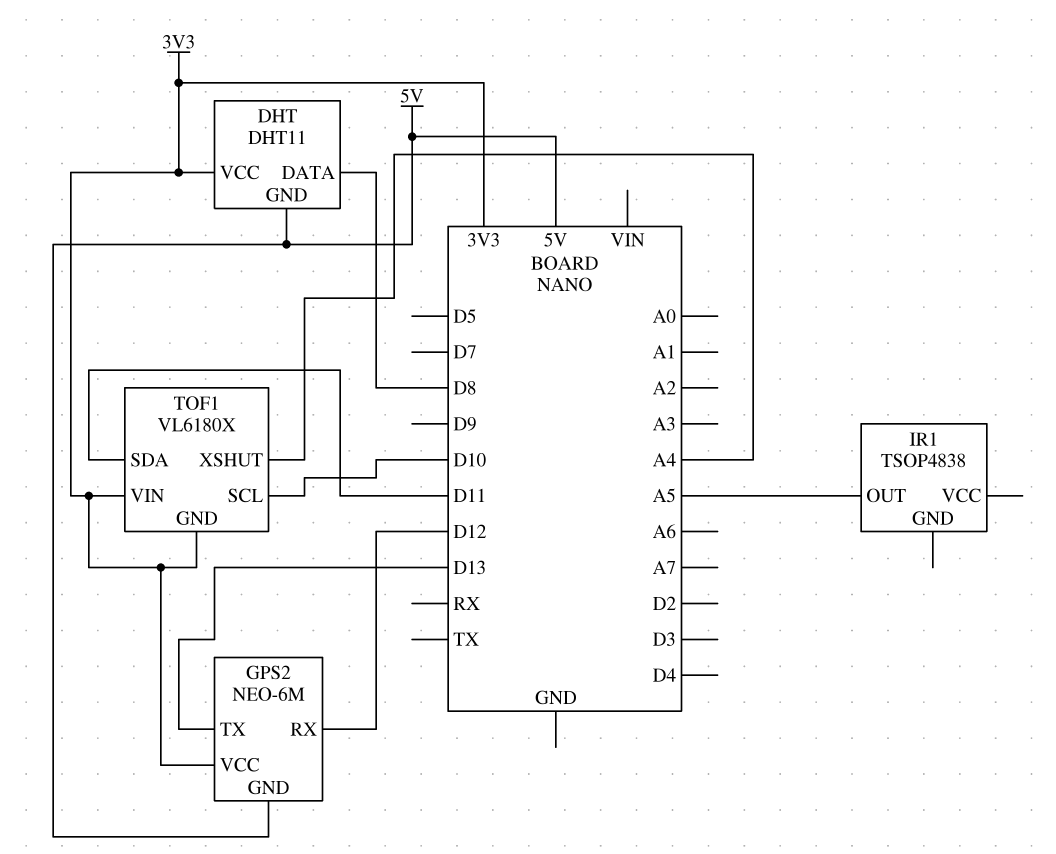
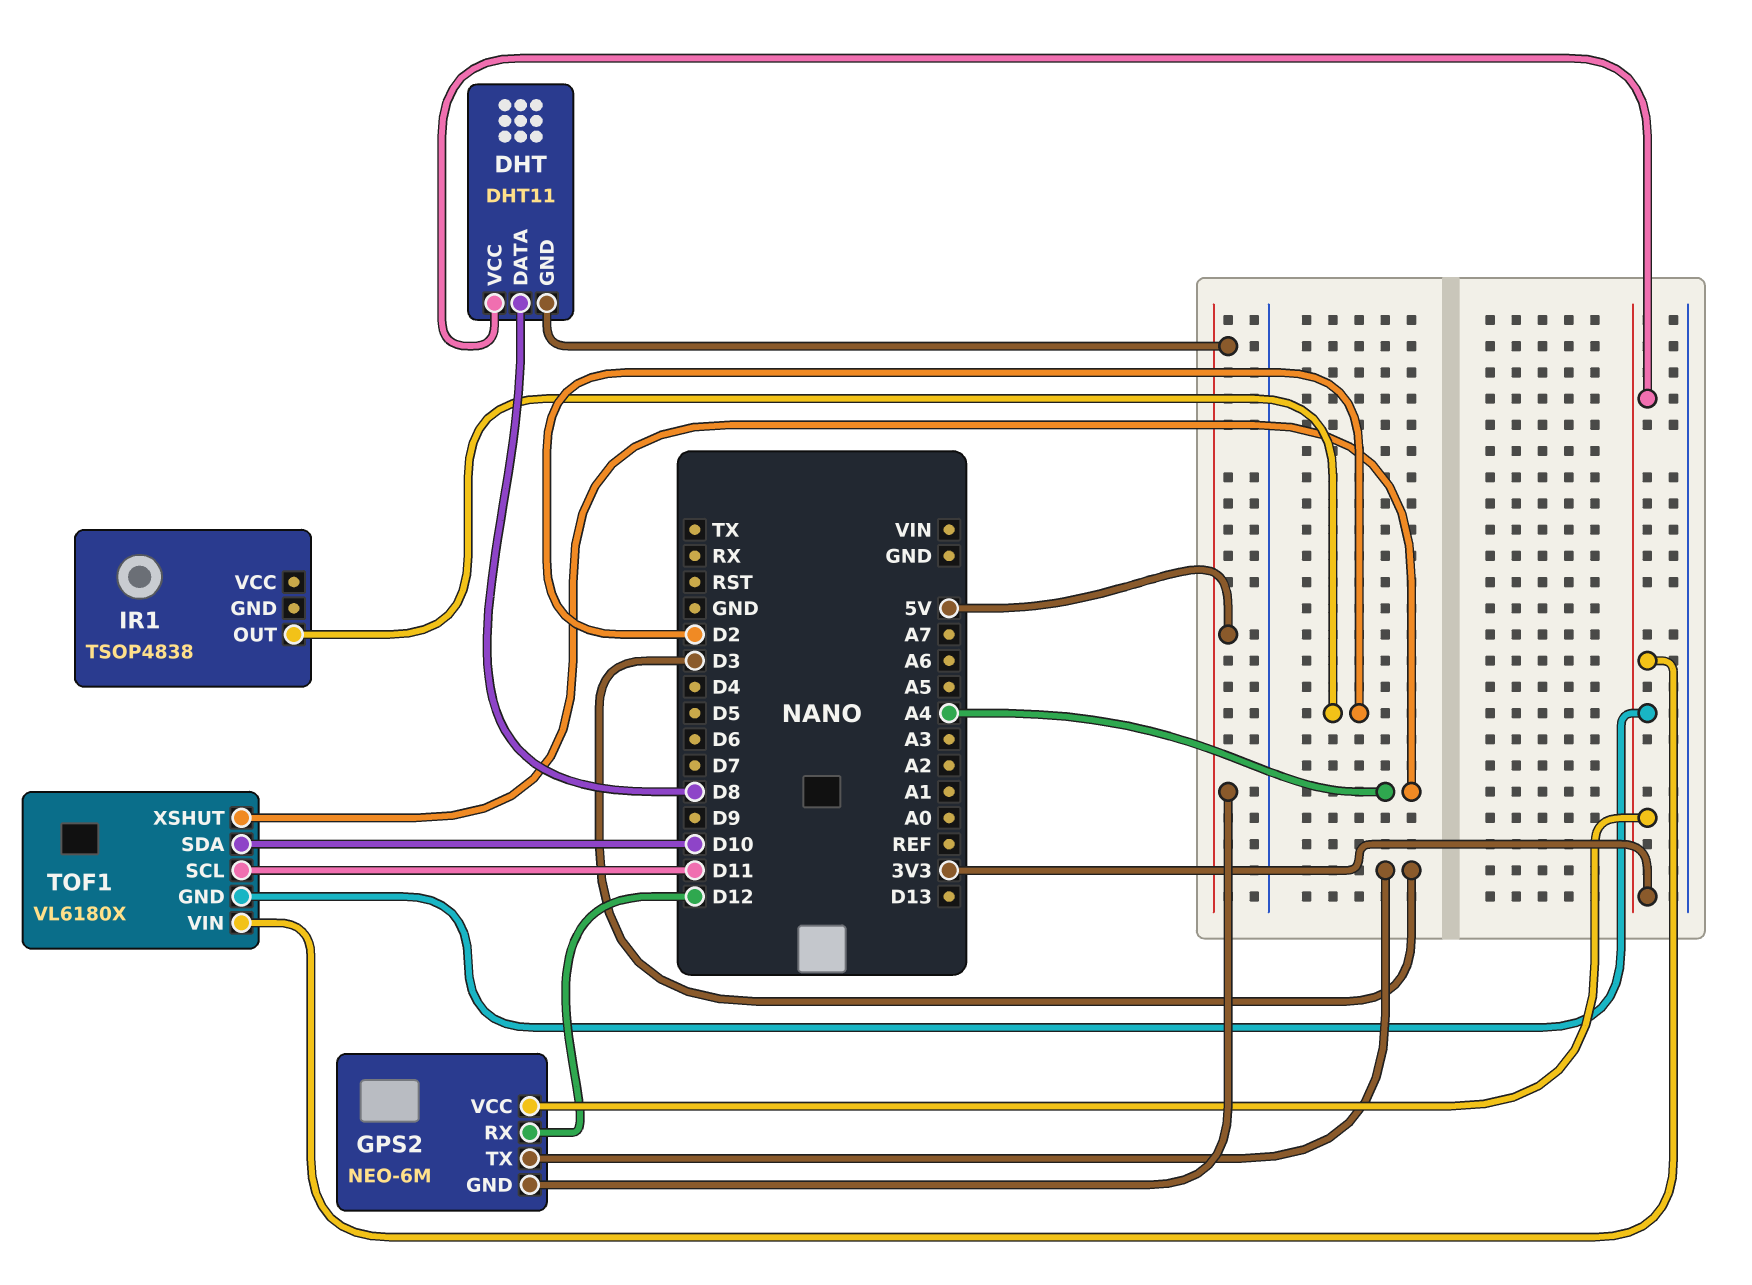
GPS2 pin TX: D13 -> D3
IR1 pin OUT: A5 -> D2
TOF1 pin SCL: D10 -> D11
TOF1 pin SDA: D11 -> D10

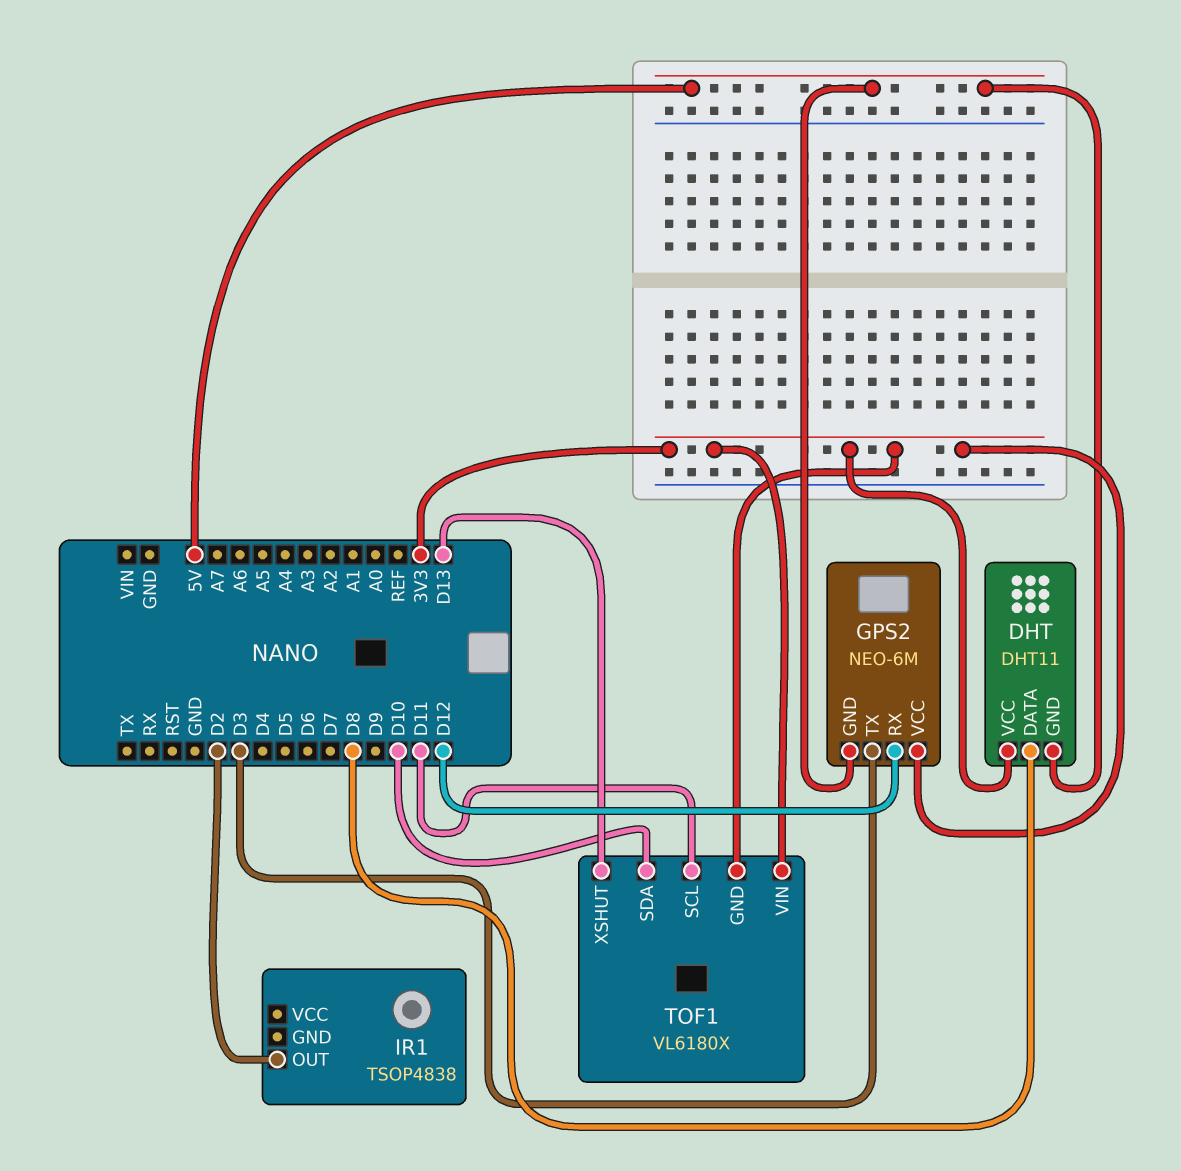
TOF1 pin XSHUT: A4 -> D13

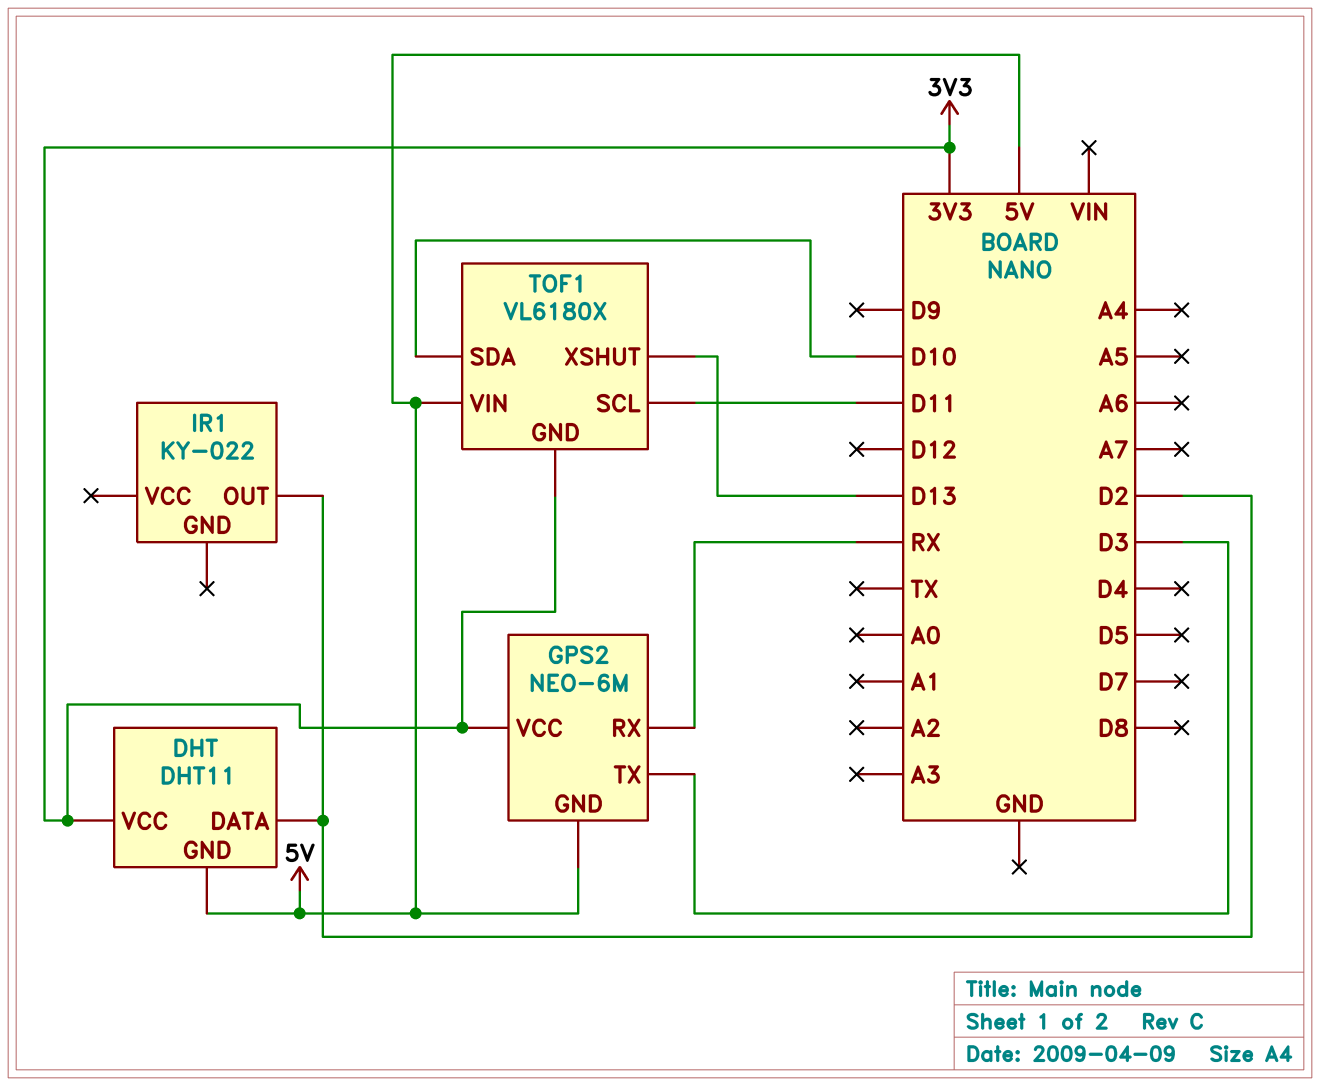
DHT pin DATA: D8 -> D2
GPS2 pin RX: D12 -> RX
IR1: TSOP4838 -> KY-022
TOF1 pin VIN: 3V3 -> 5V

